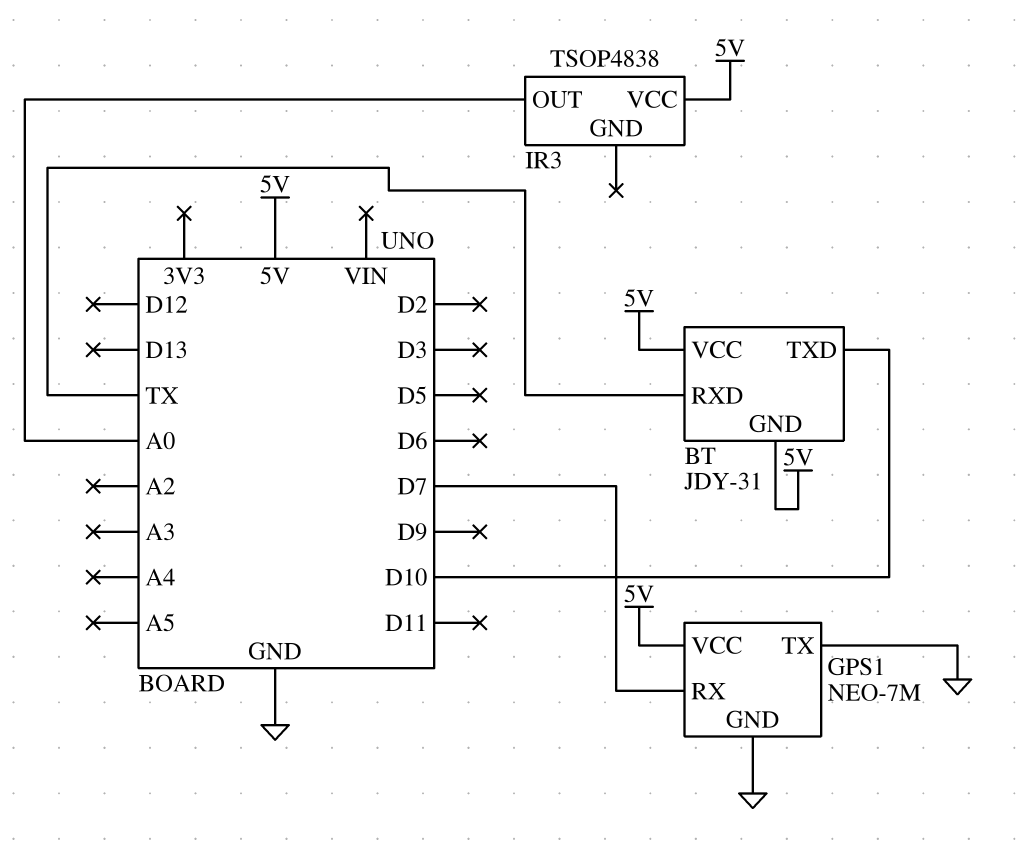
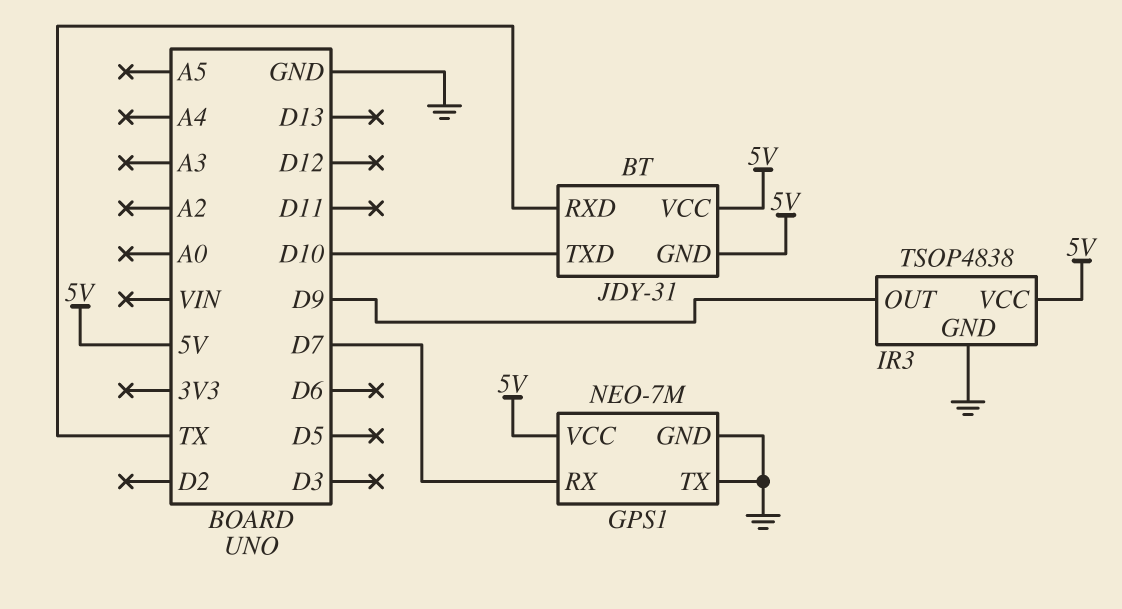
IR3 pin GND: none -> GND
IR3 pin OUT: A0 -> D9

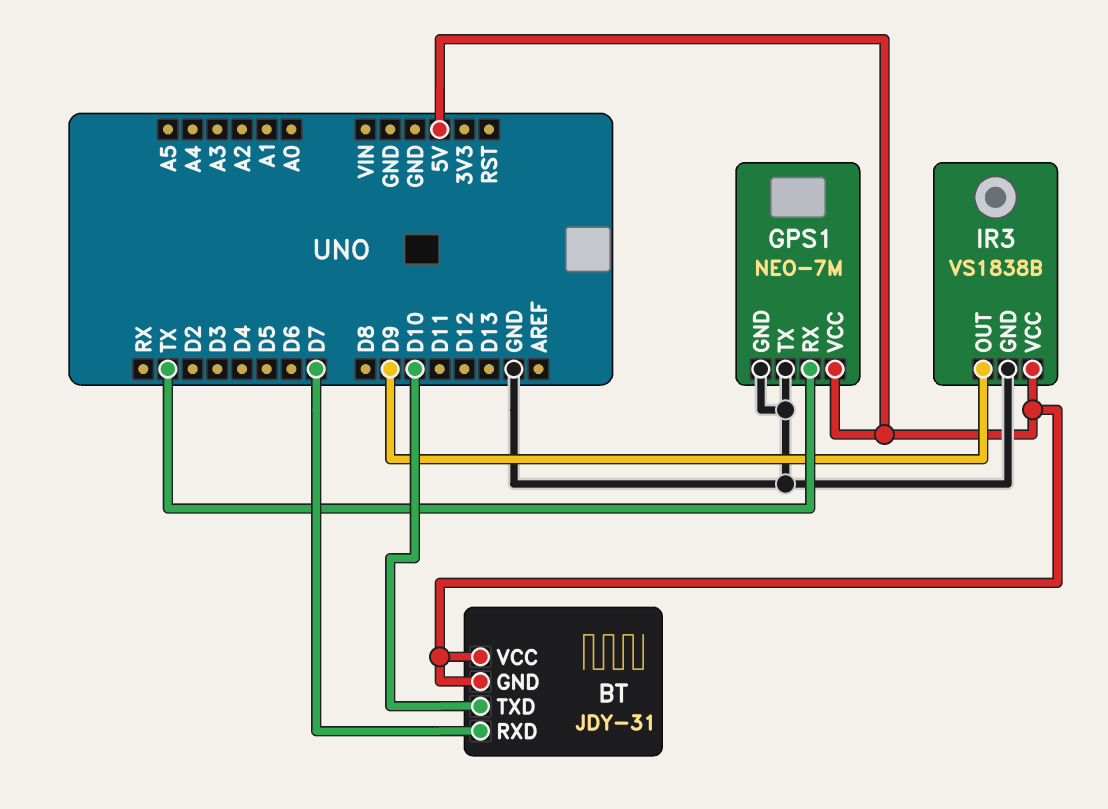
BT pin RXD: TX -> D7
GPS1 pin RX: D7 -> TX
IR3: TSOP4838 -> VS1838B

